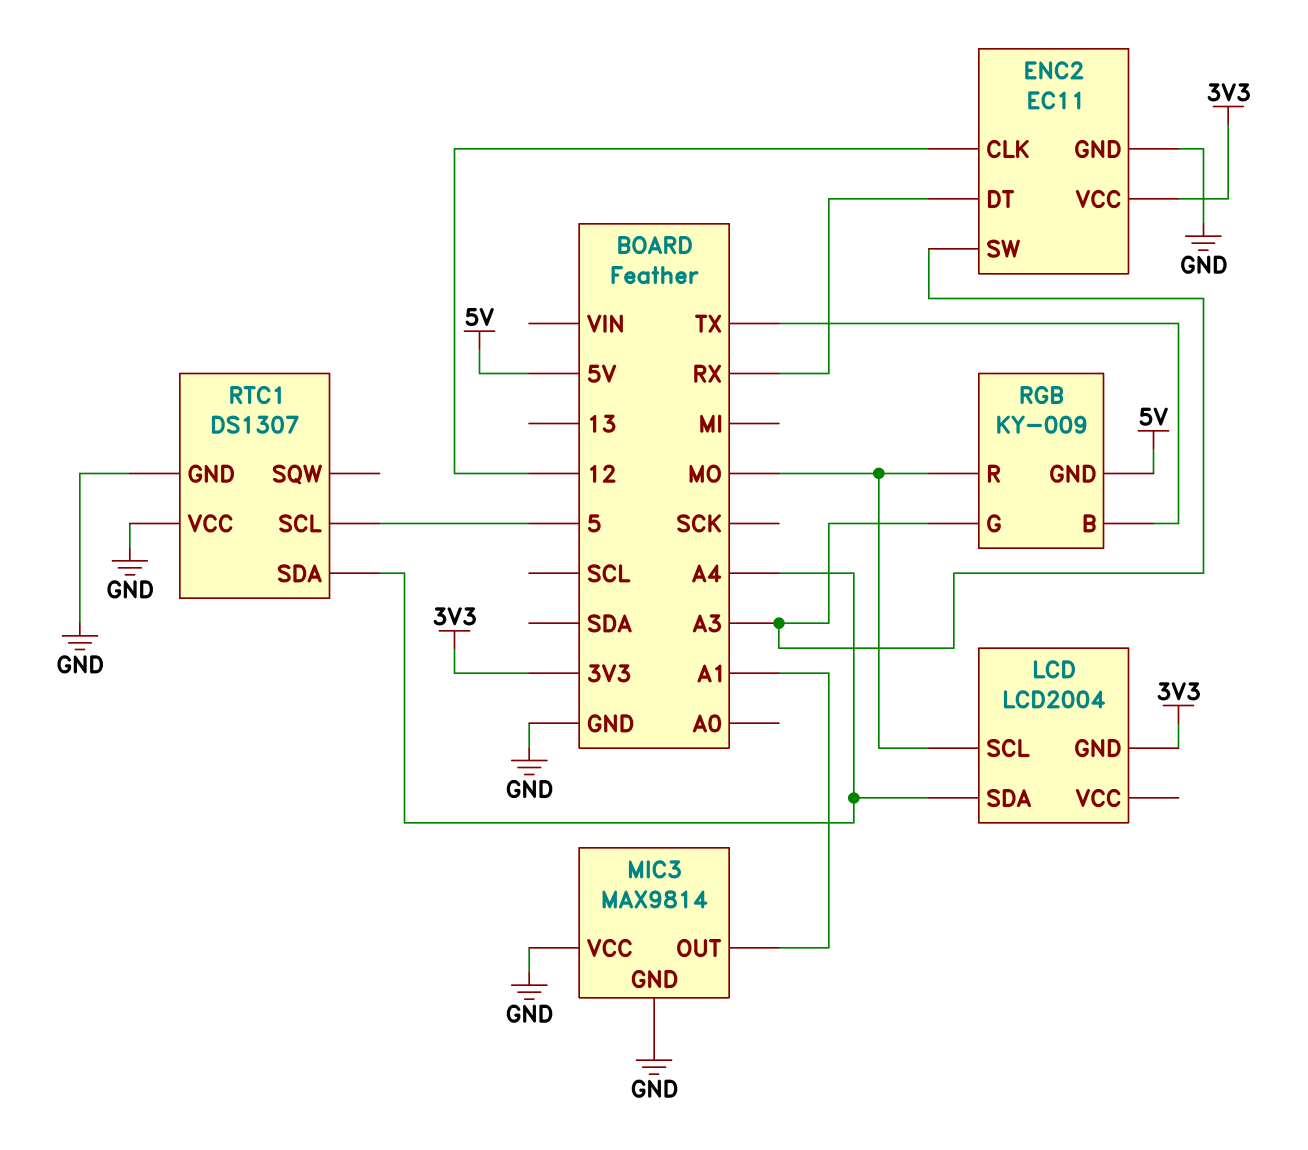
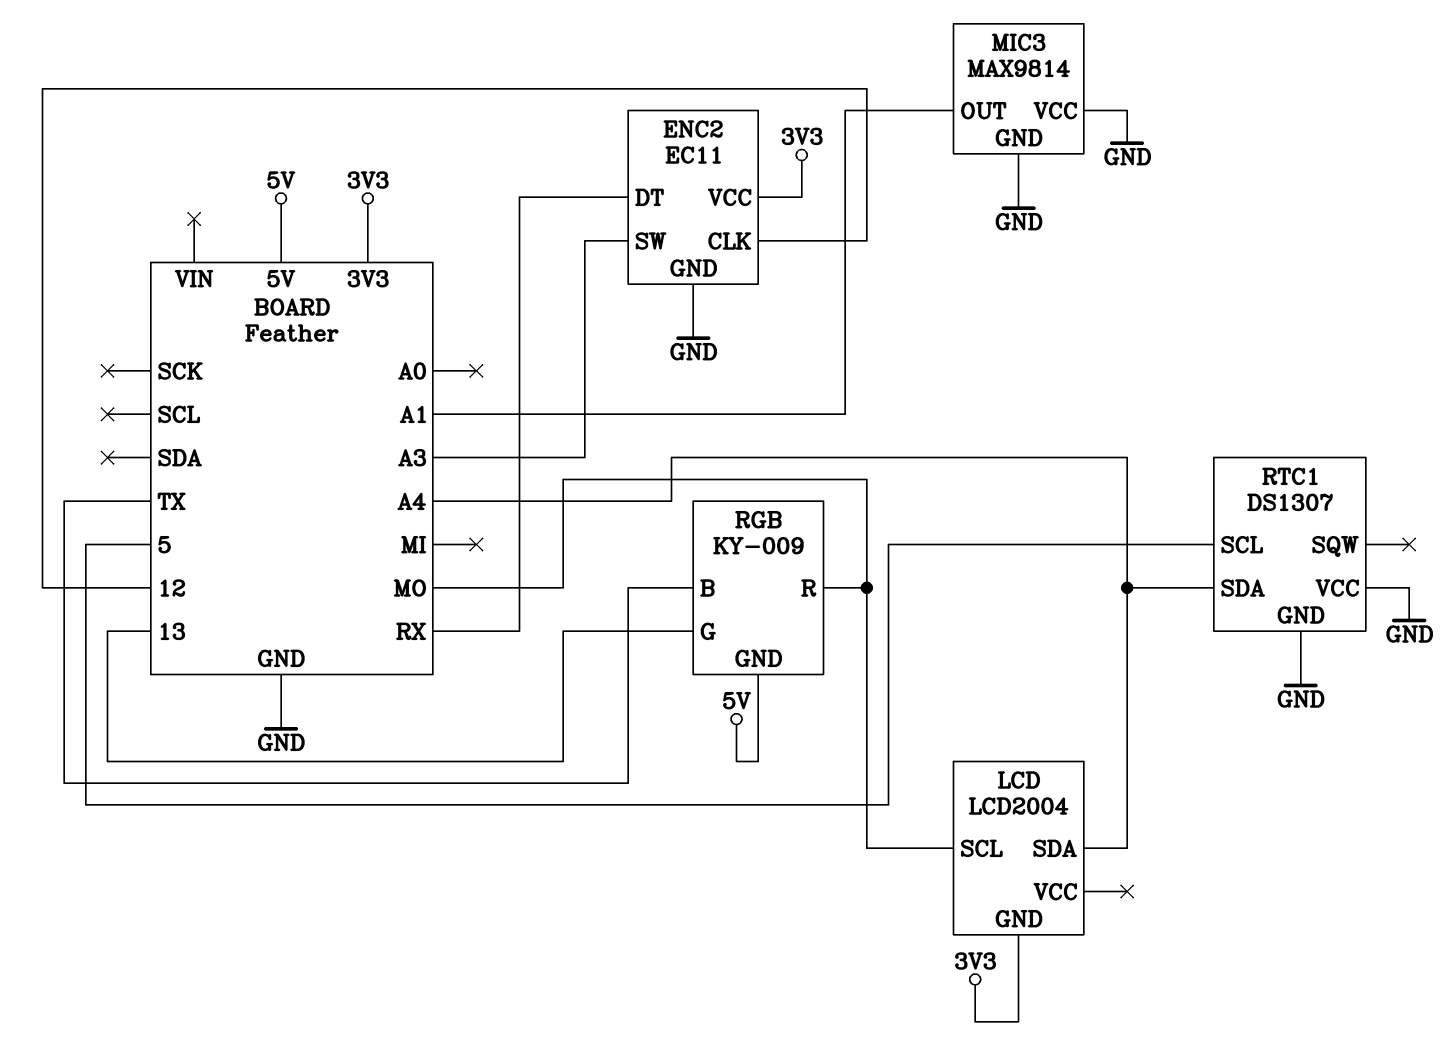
RGB pin G: A3 -> 13

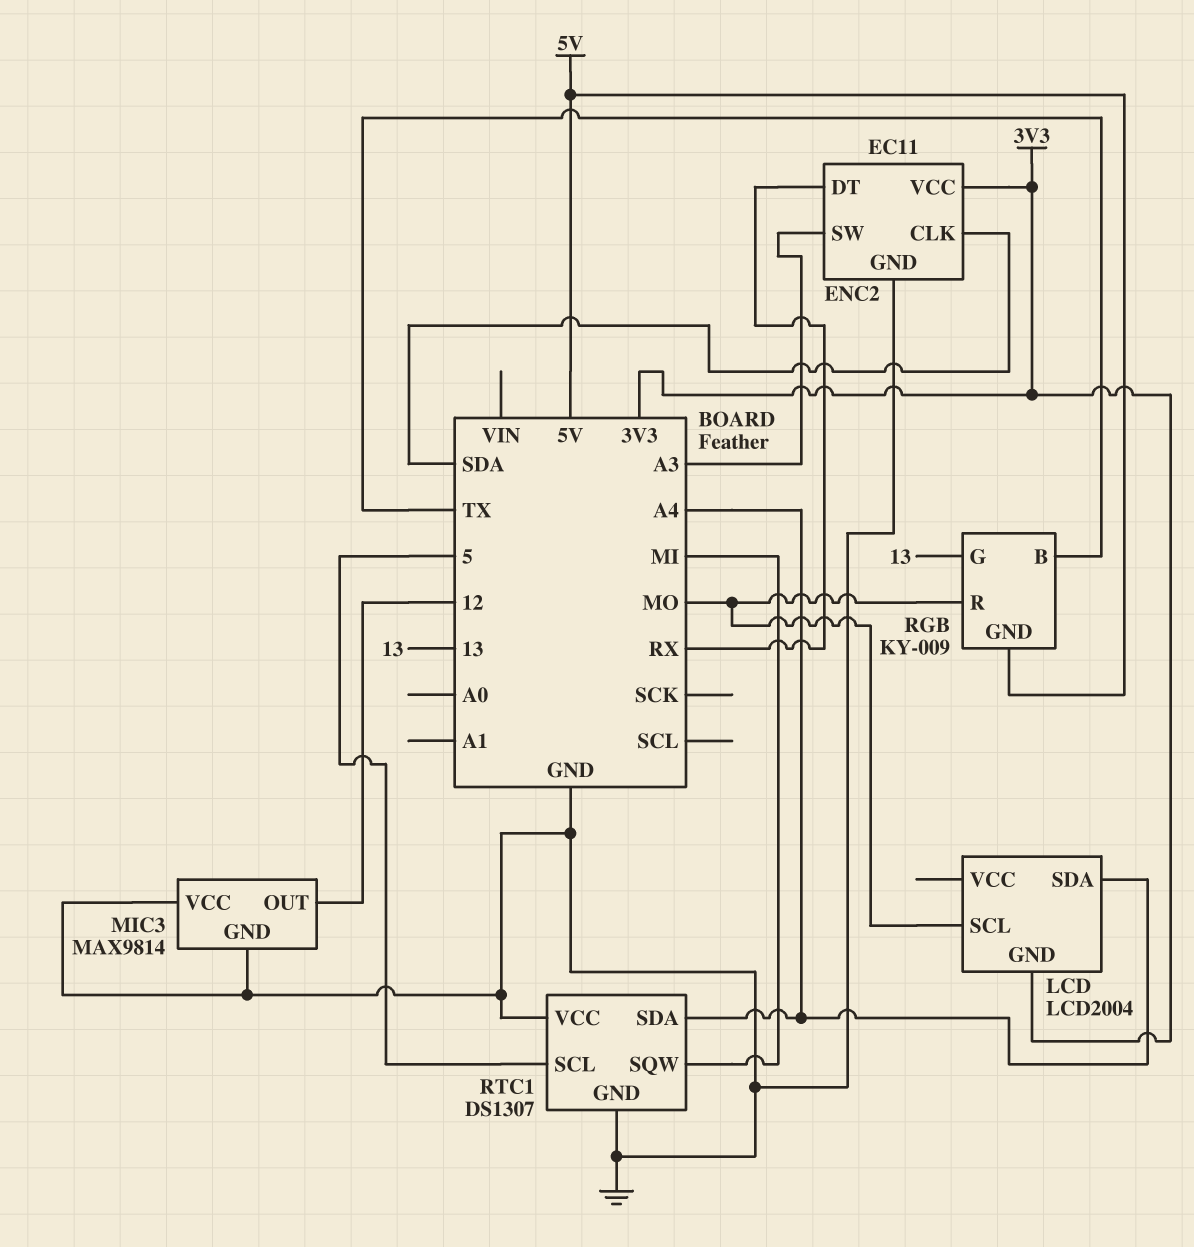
ENC2 pin CLK: 12 -> SDA
MIC3 pin OUT: A1 -> 12
RTC1 pin SQW: none -> MI

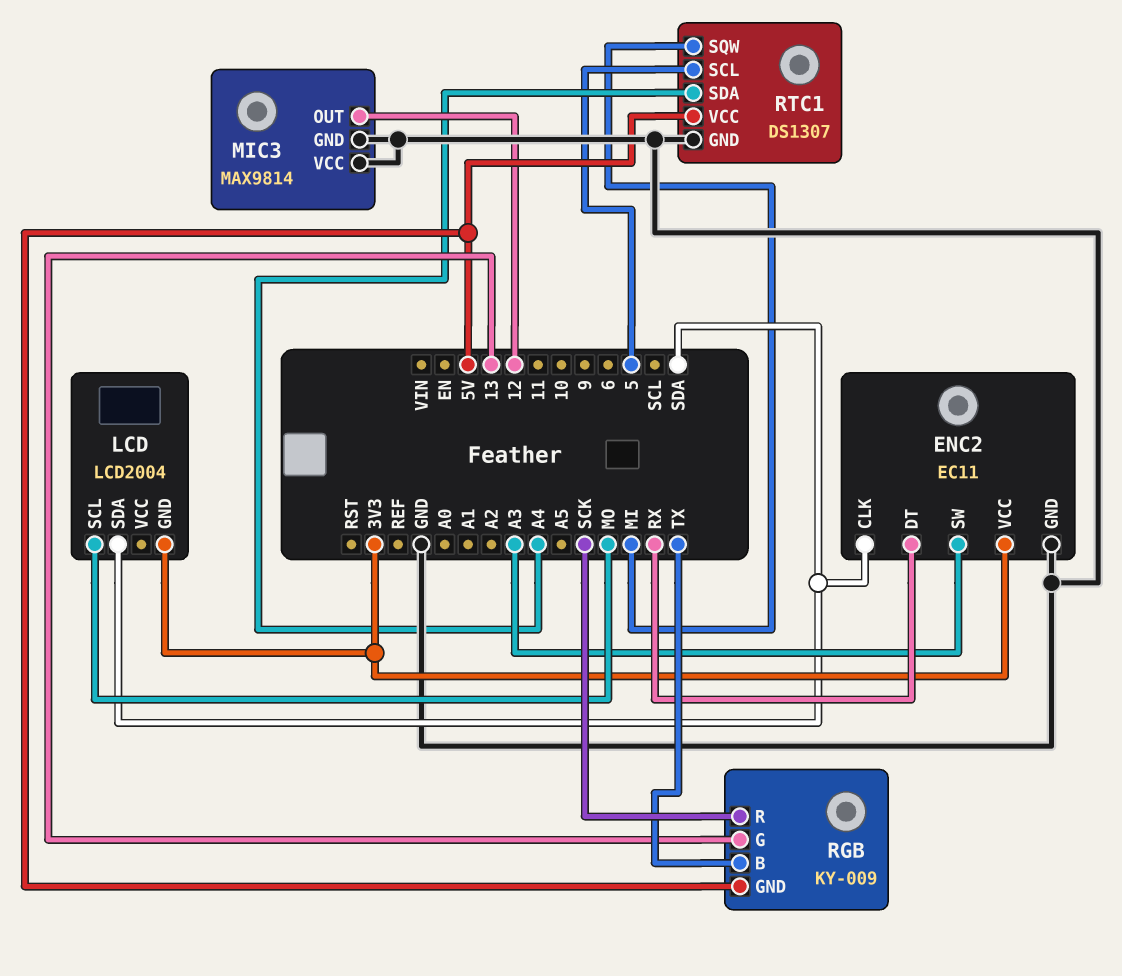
LCD pin SDA: A4 -> SDA
RGB pin R: MO -> SCK
RTC1 pin VCC: GND -> 5V

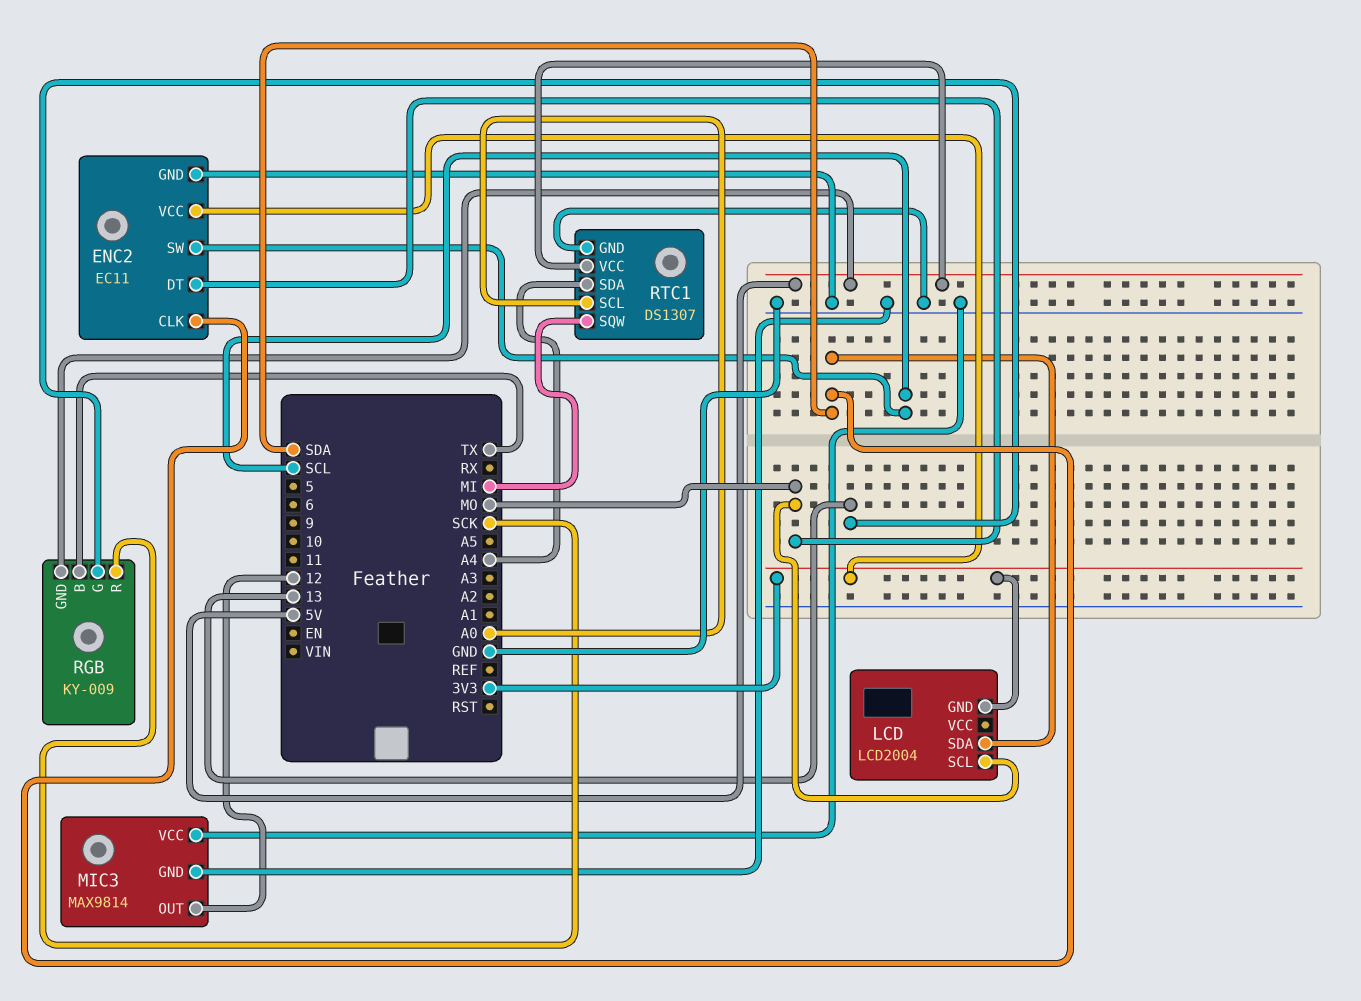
ENC2 pin DT: RX -> MO
ENC2 pin SW: A3 -> SCL
RTC1 pin SCL: 5 -> A0

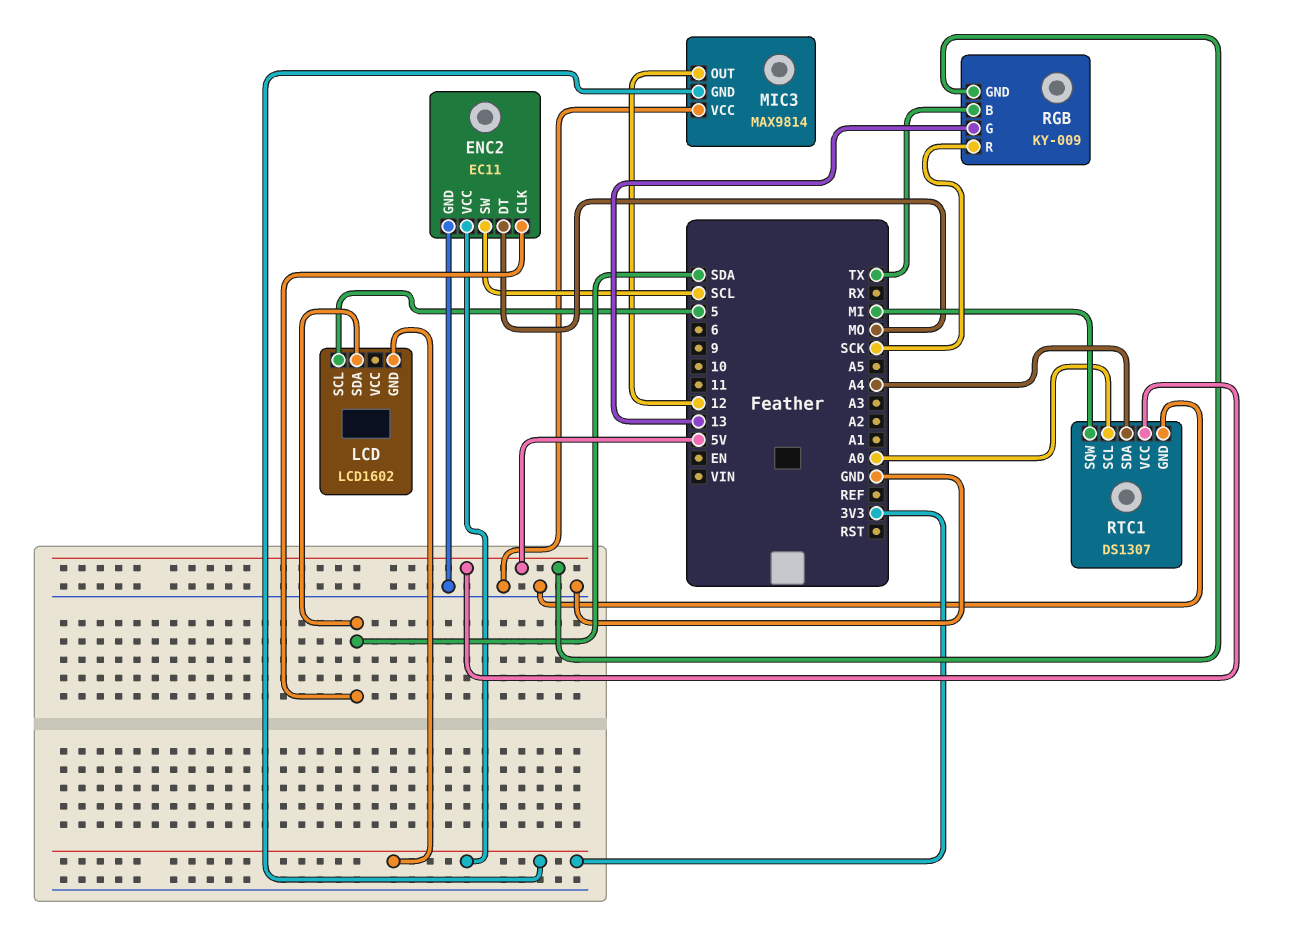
LCD: LCD2004 -> LCD1602
LCD pin SCL: MO -> 5
MIC3 pin GND: GND -> 3V3

